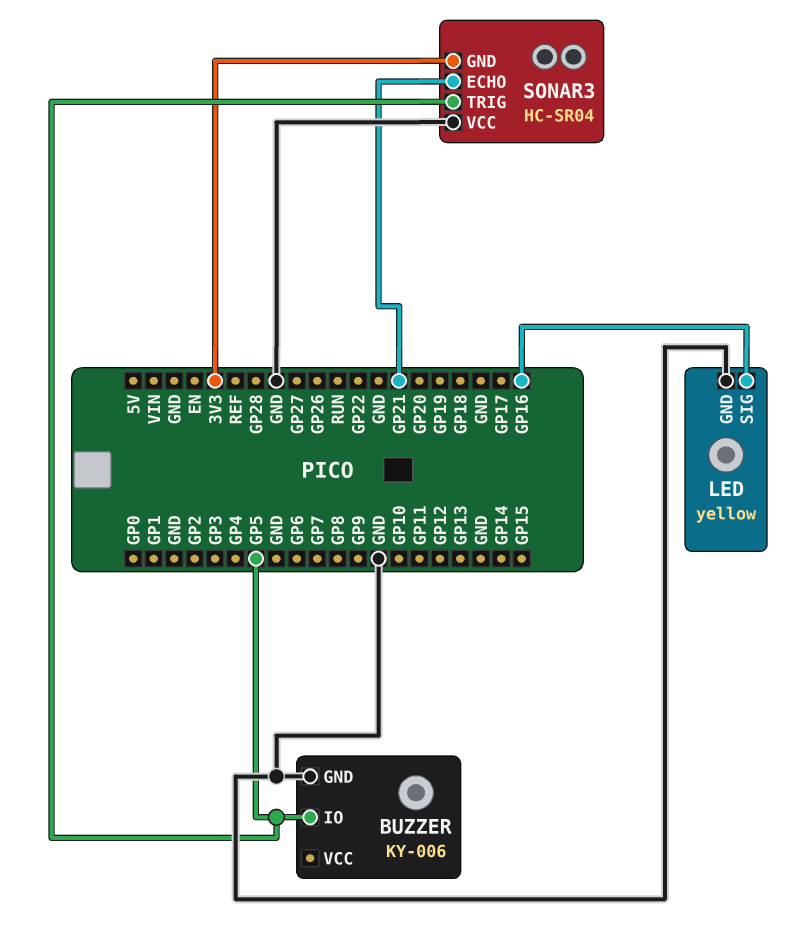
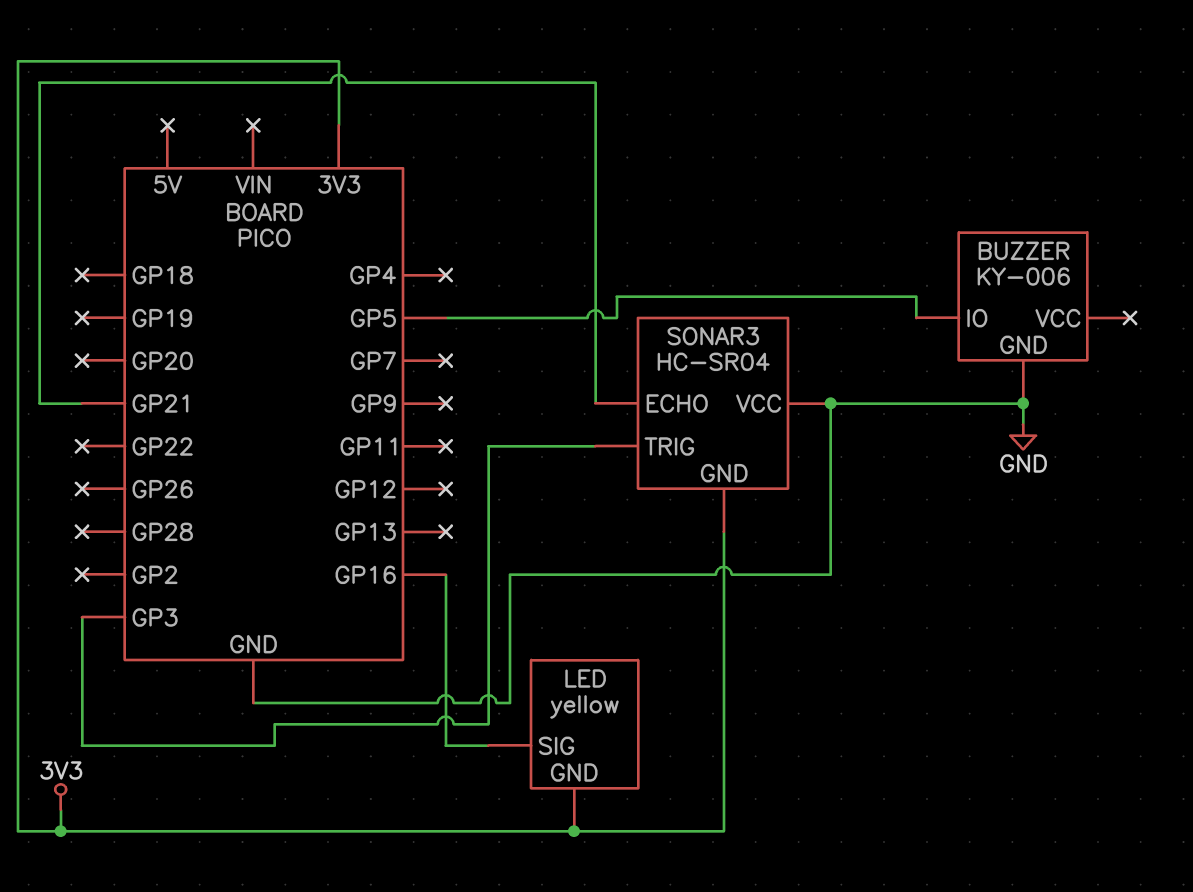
LED pin GND: GND -> 3V3
SONAR3 pin TRIG: GP5 -> GP3

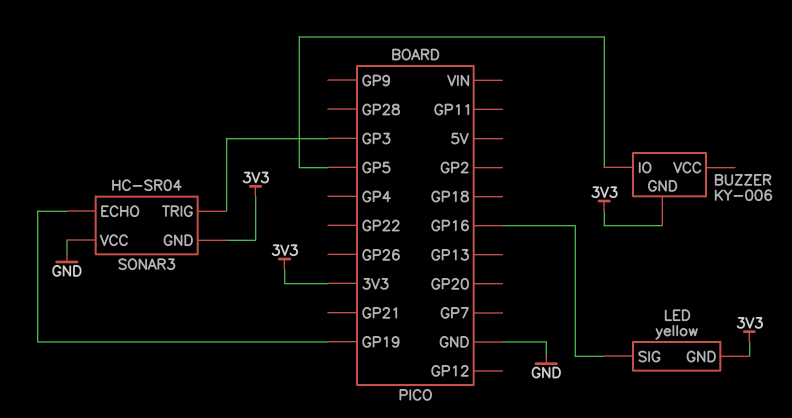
BUZZER pin GND: GND -> 3V3
SONAR3 pin ECHO: GP21 -> GP19

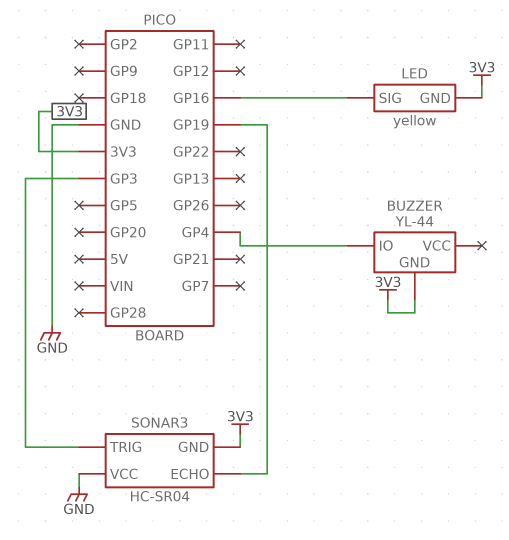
BUZZER: KY-006 -> YL-44
BUZZER pin IO: GP5 -> GP4

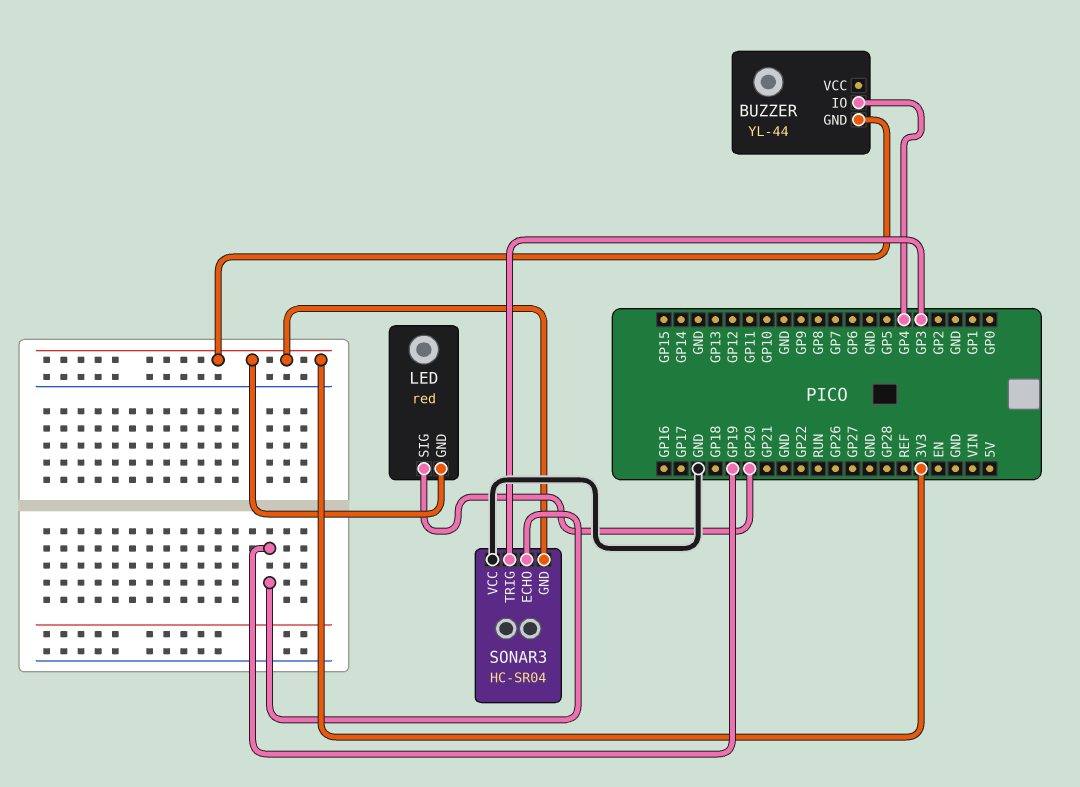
LED: yellow -> red
LED pin SIG: GP16 -> GP20

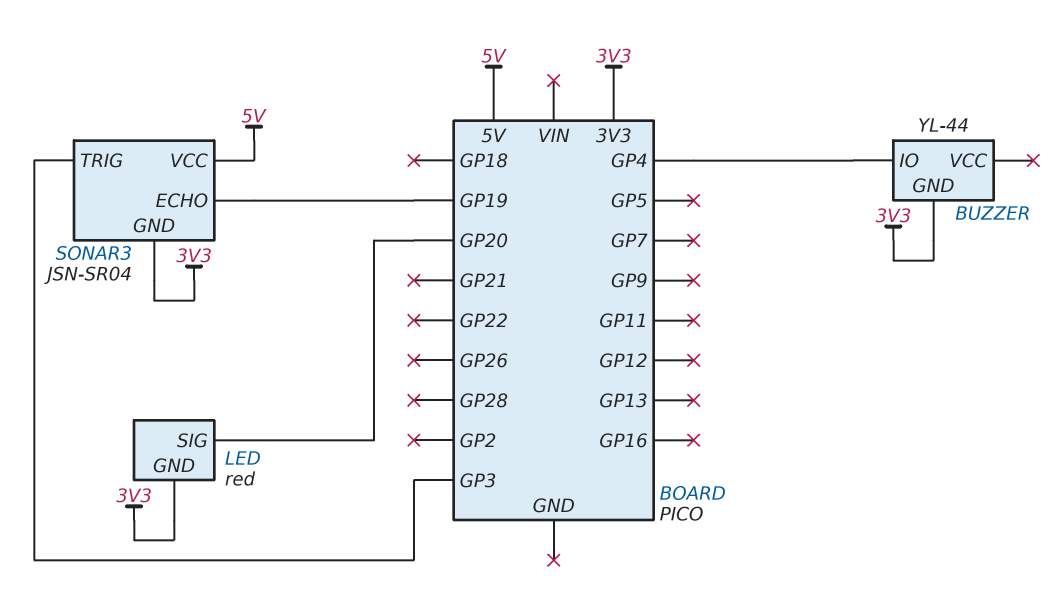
SONAR3: HC-SR04 -> JSN-SR04
SONAR3 pin VCC: GND -> 5V

